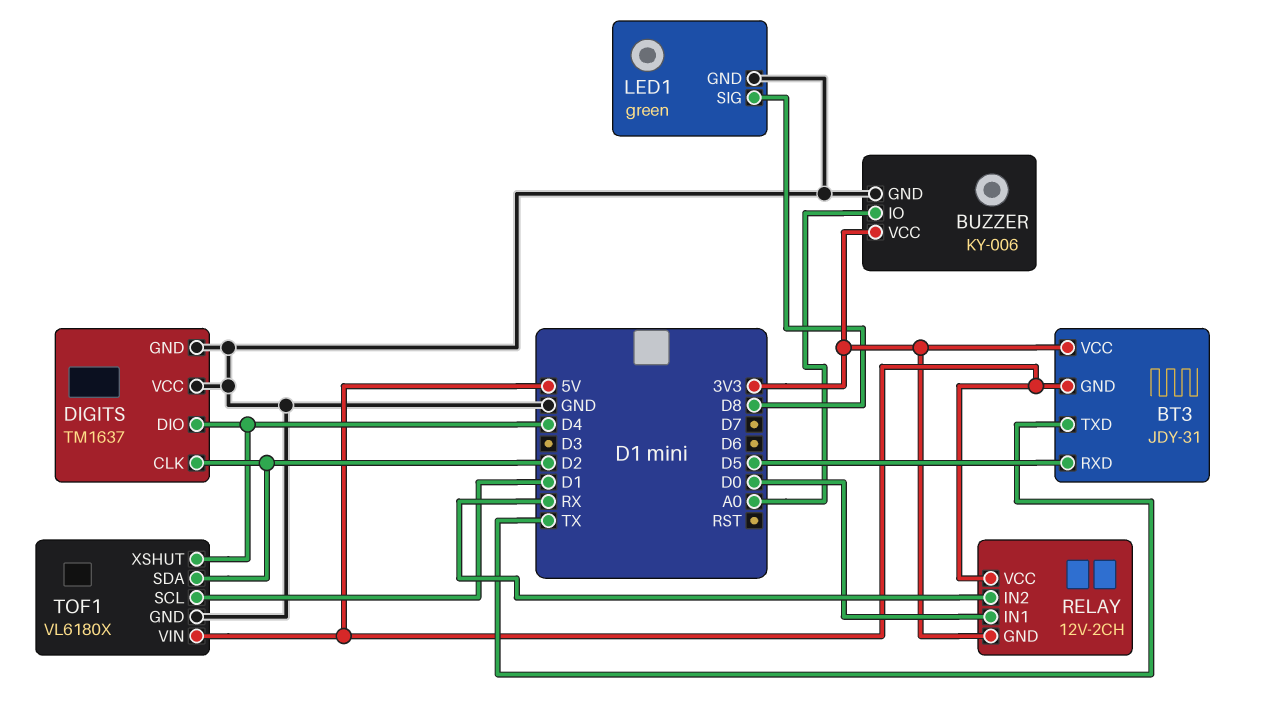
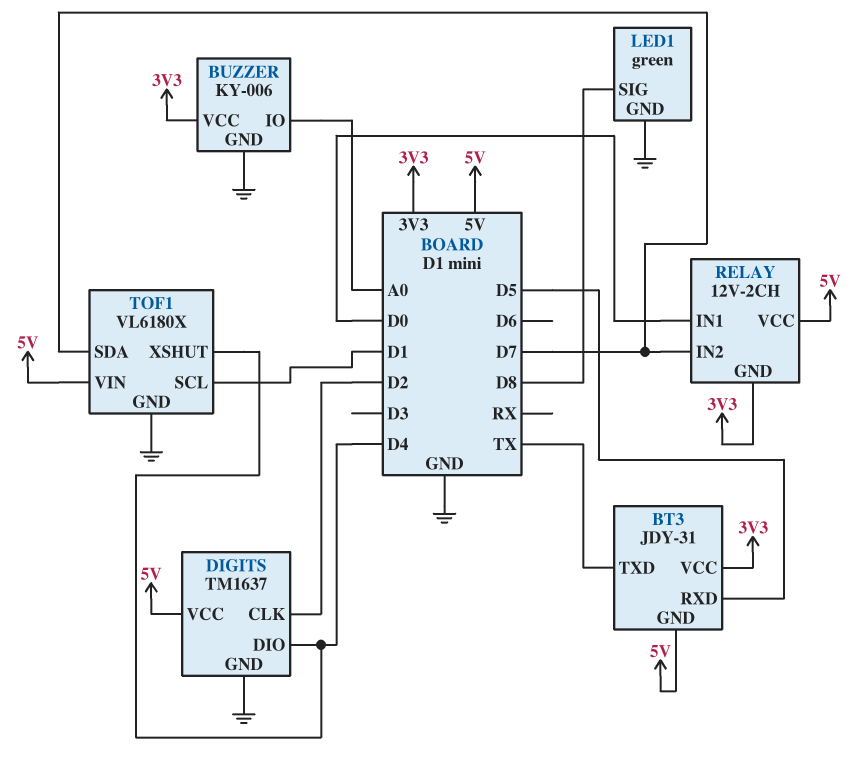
DIGITS pin VCC: GND -> 5V
RELAY pin IN2: RX -> D7
TOF1 pin SDA: D2 -> D7

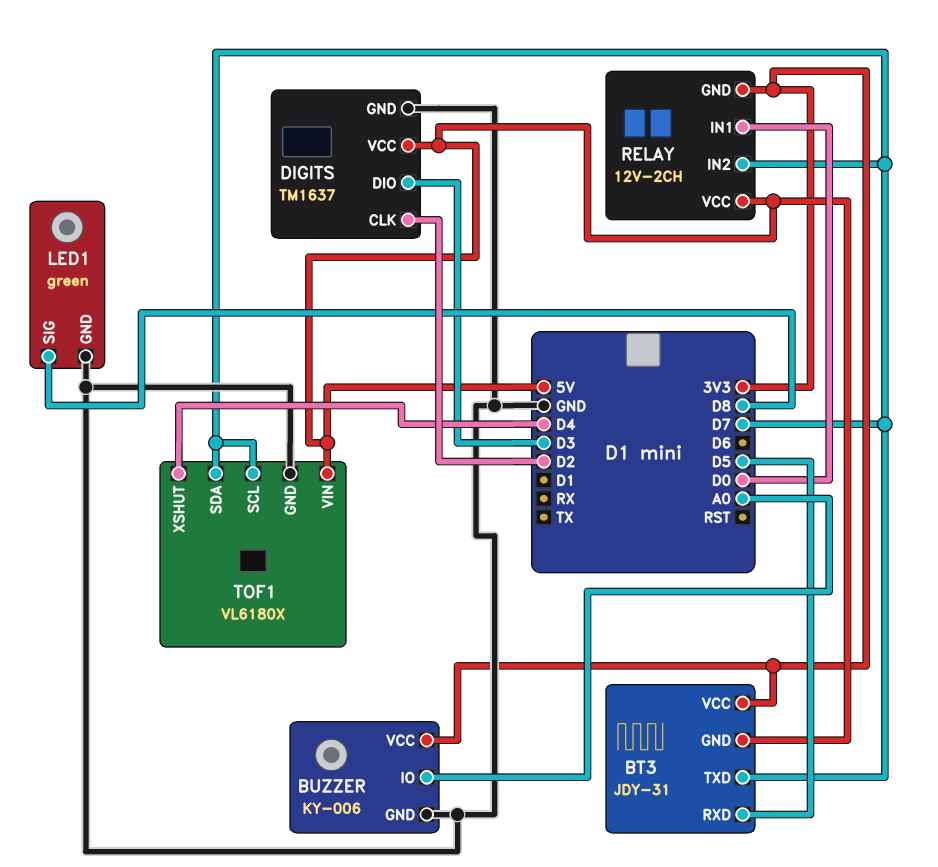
BT3 pin TXD: TX -> D7
DIGITS pin DIO: D4 -> D3
TOF1 pin SCL: D1 -> D7

